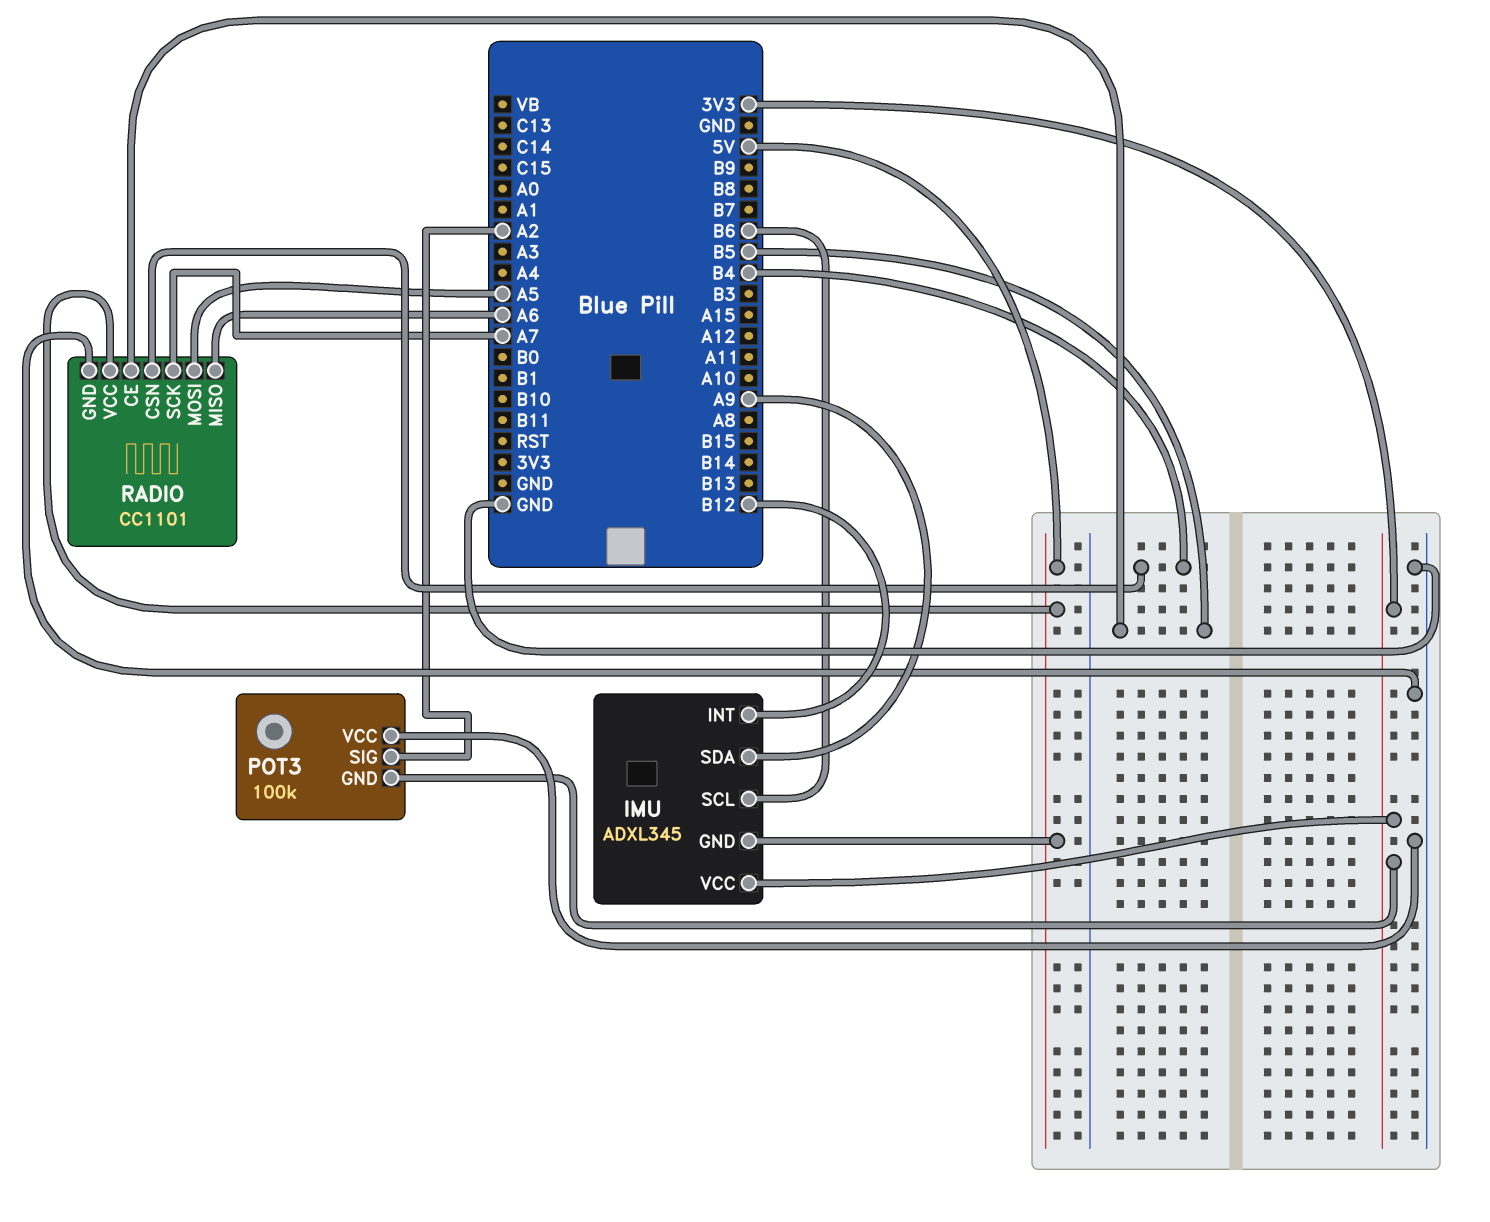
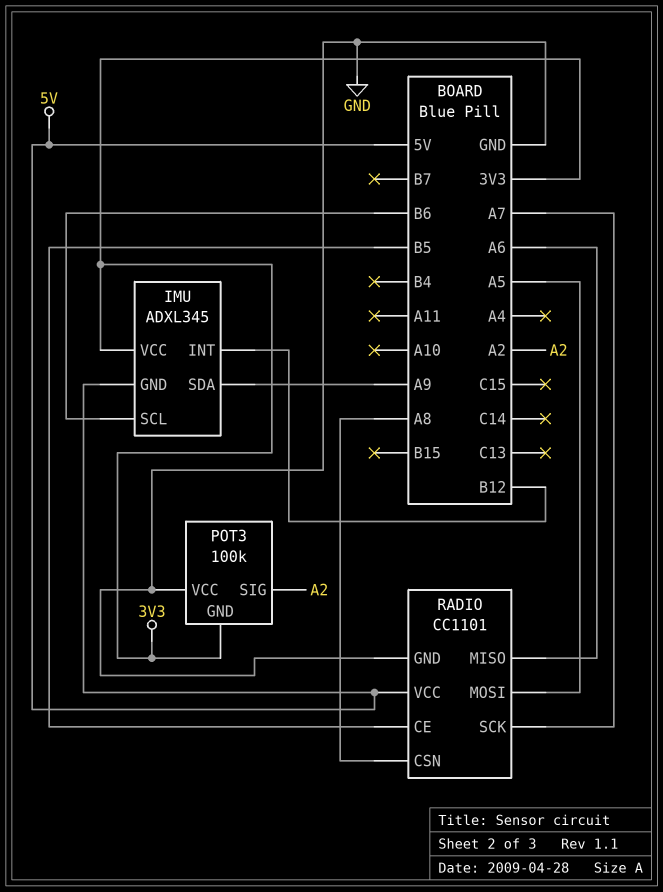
RADIO pin CSN: B4 -> A8

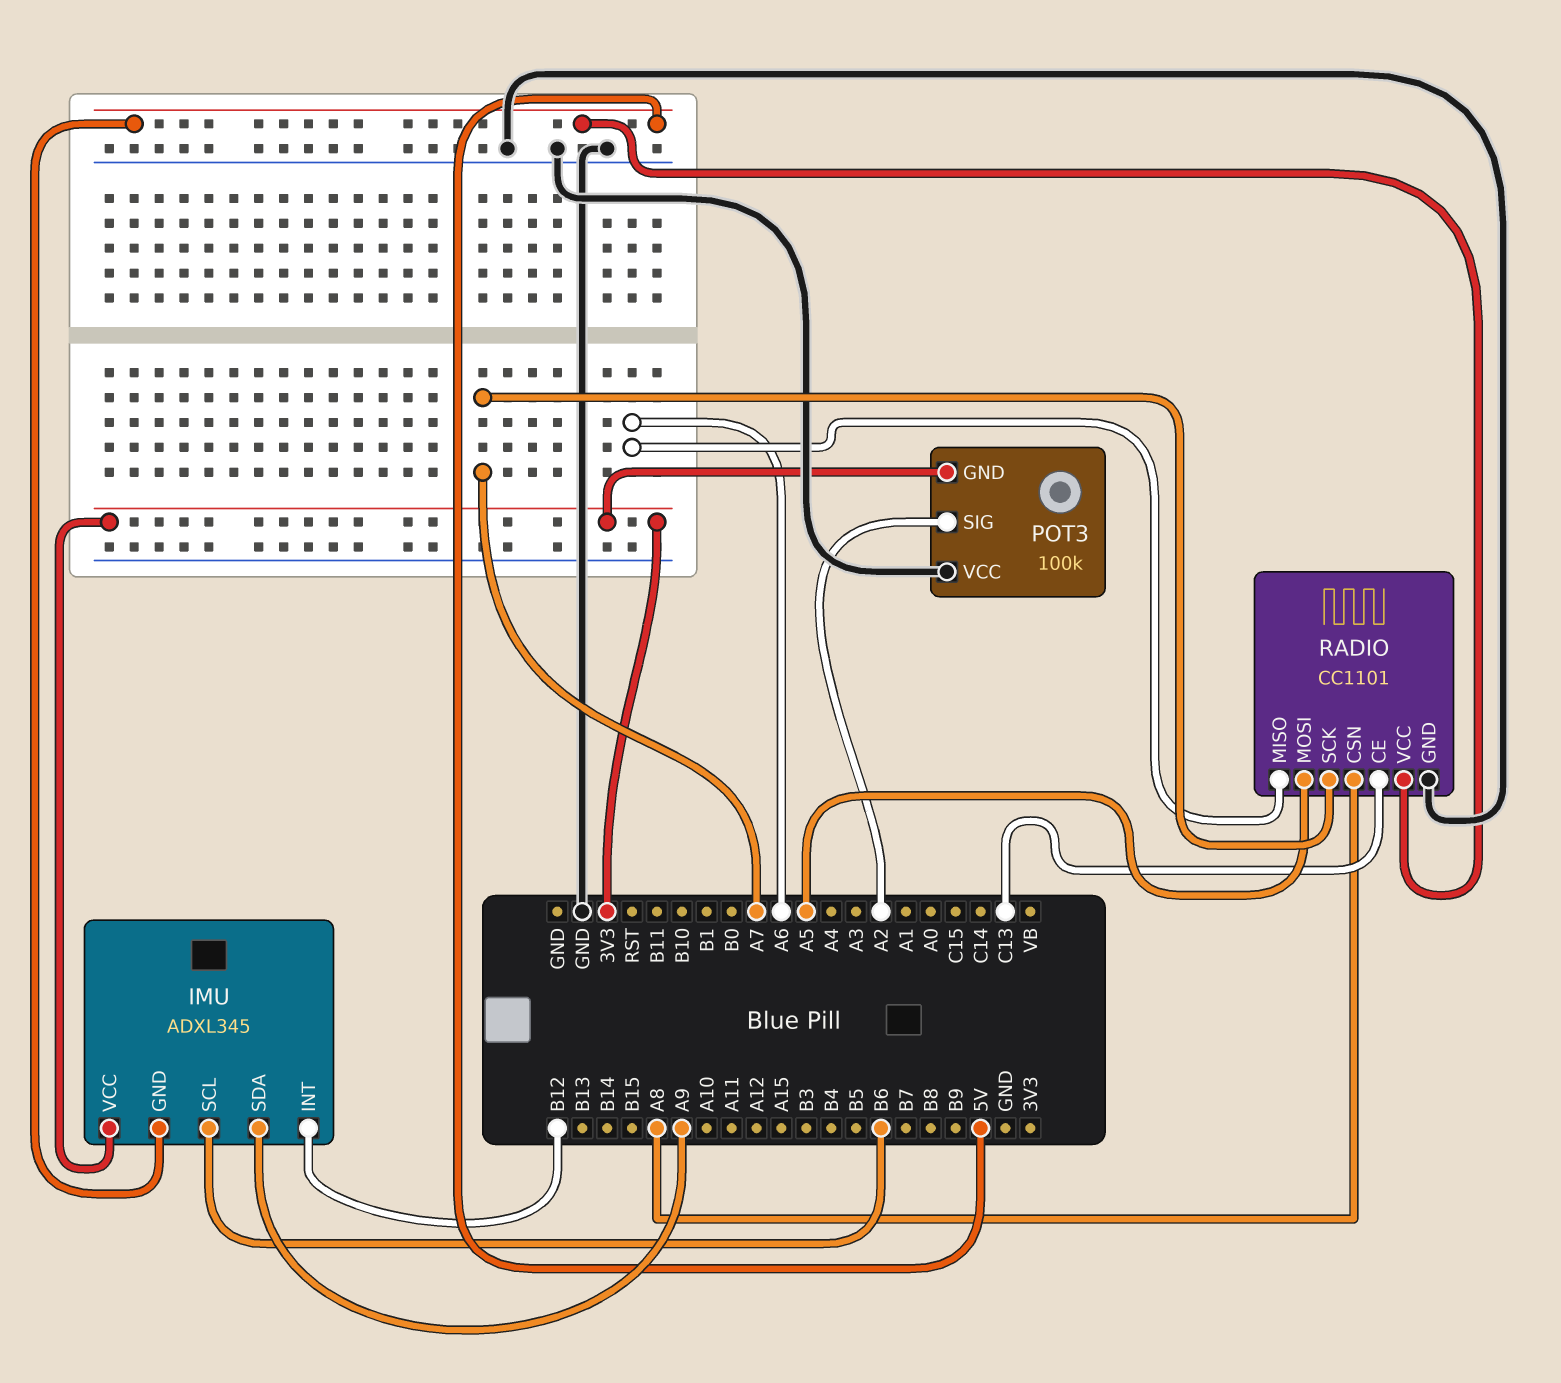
RADIO pin CE: B5 -> C13

